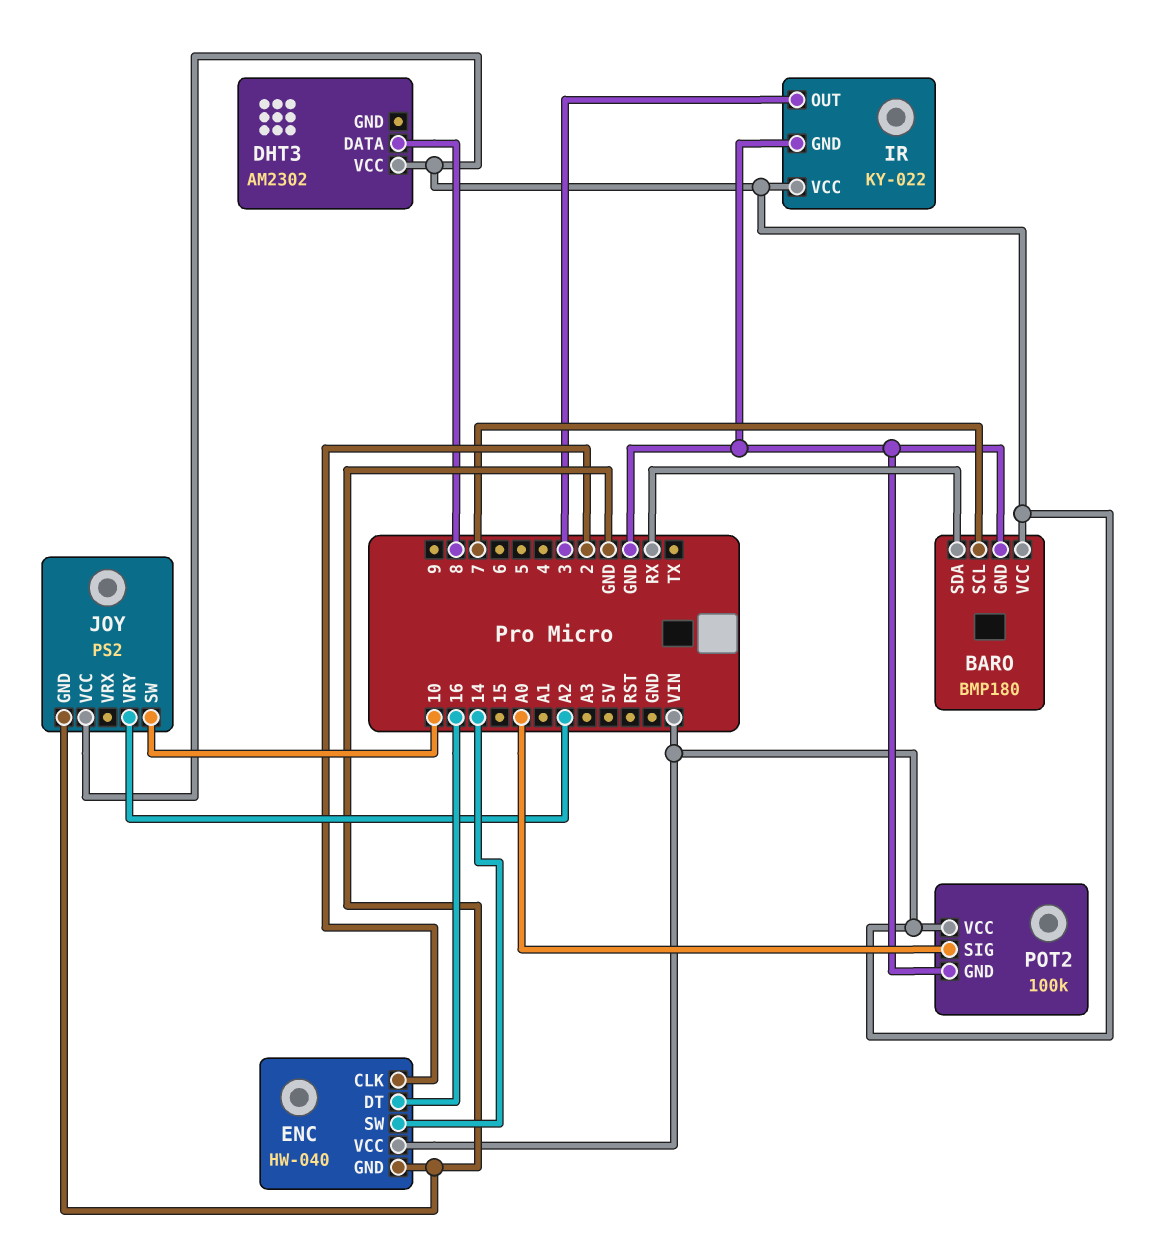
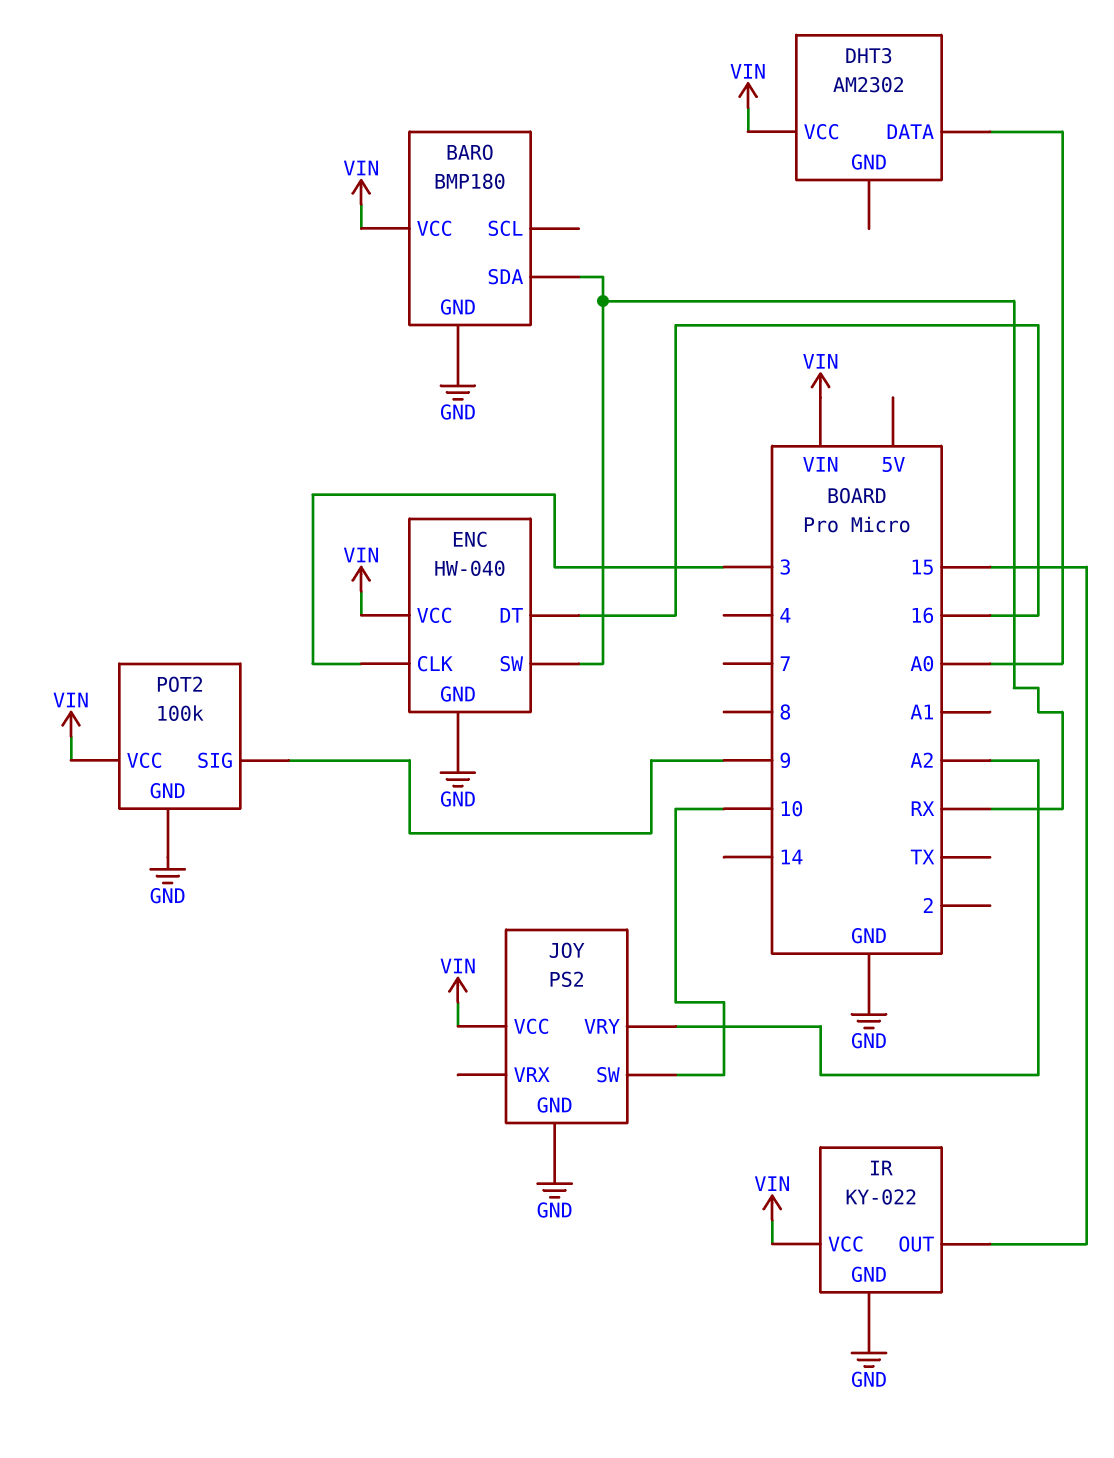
BARO pin SCL: 7 -> none
DHT3 pin DATA: 8 -> A0
ENC pin CLK: 2 -> 3
ENC pin SW: 14 -> RX
IR pin OUT: 3 -> 15
POT2 pin SIG: A0 -> 9

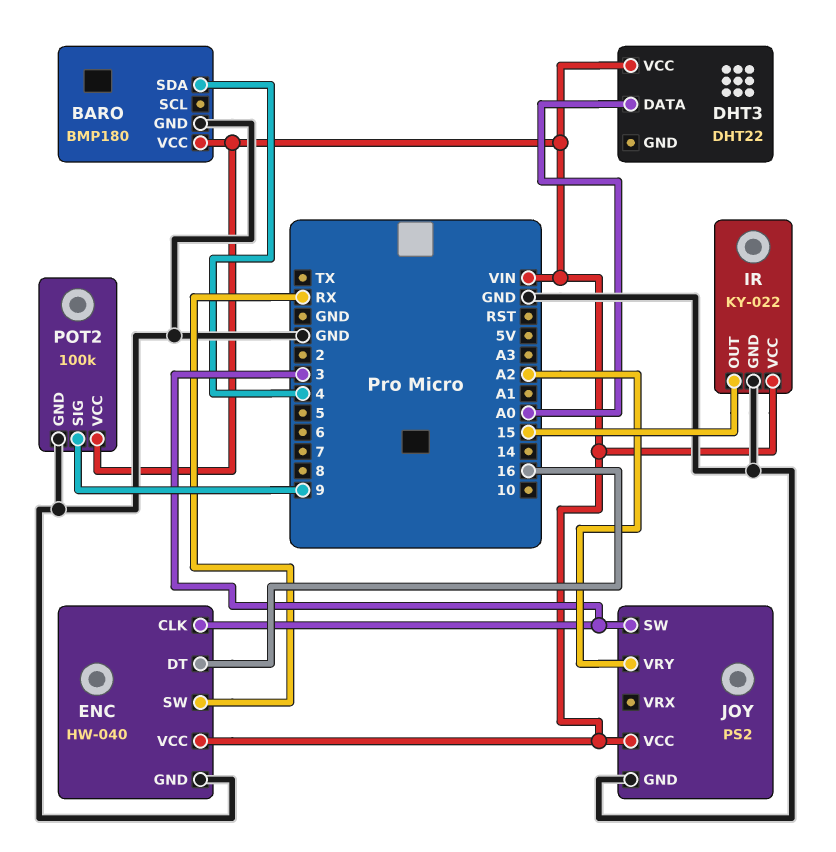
BARO pin SDA: RX -> 4
DHT3: AM2302 -> DHT22
JOY pin SW: 10 -> 3

